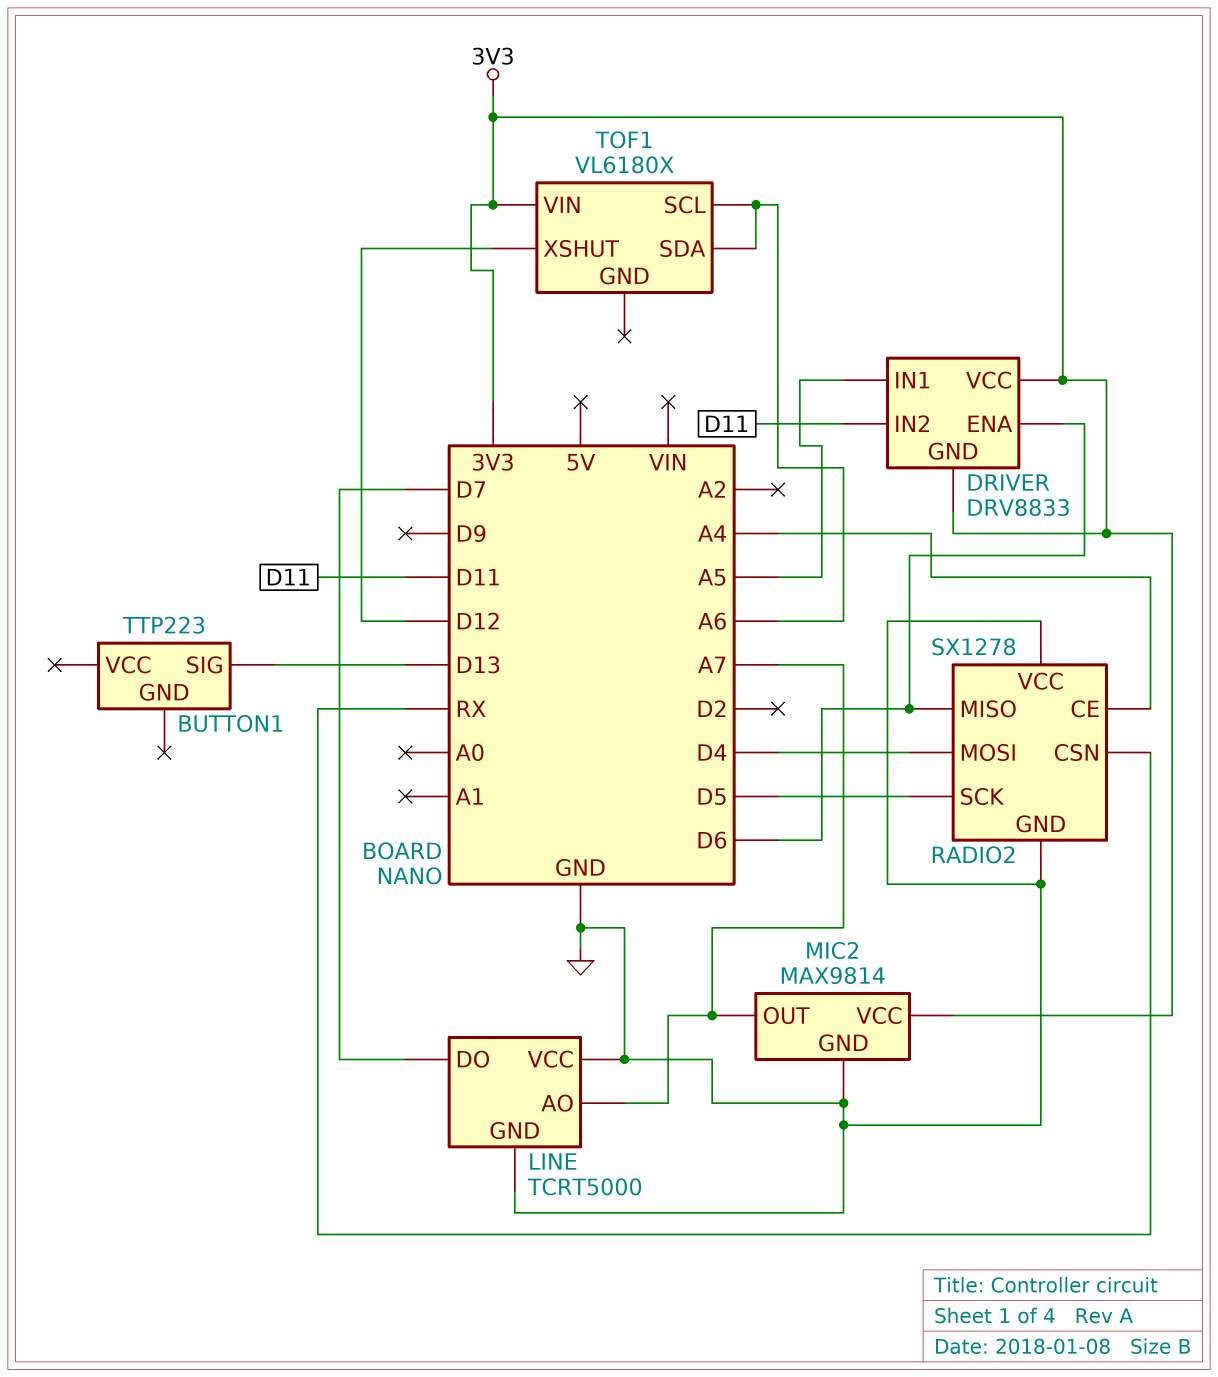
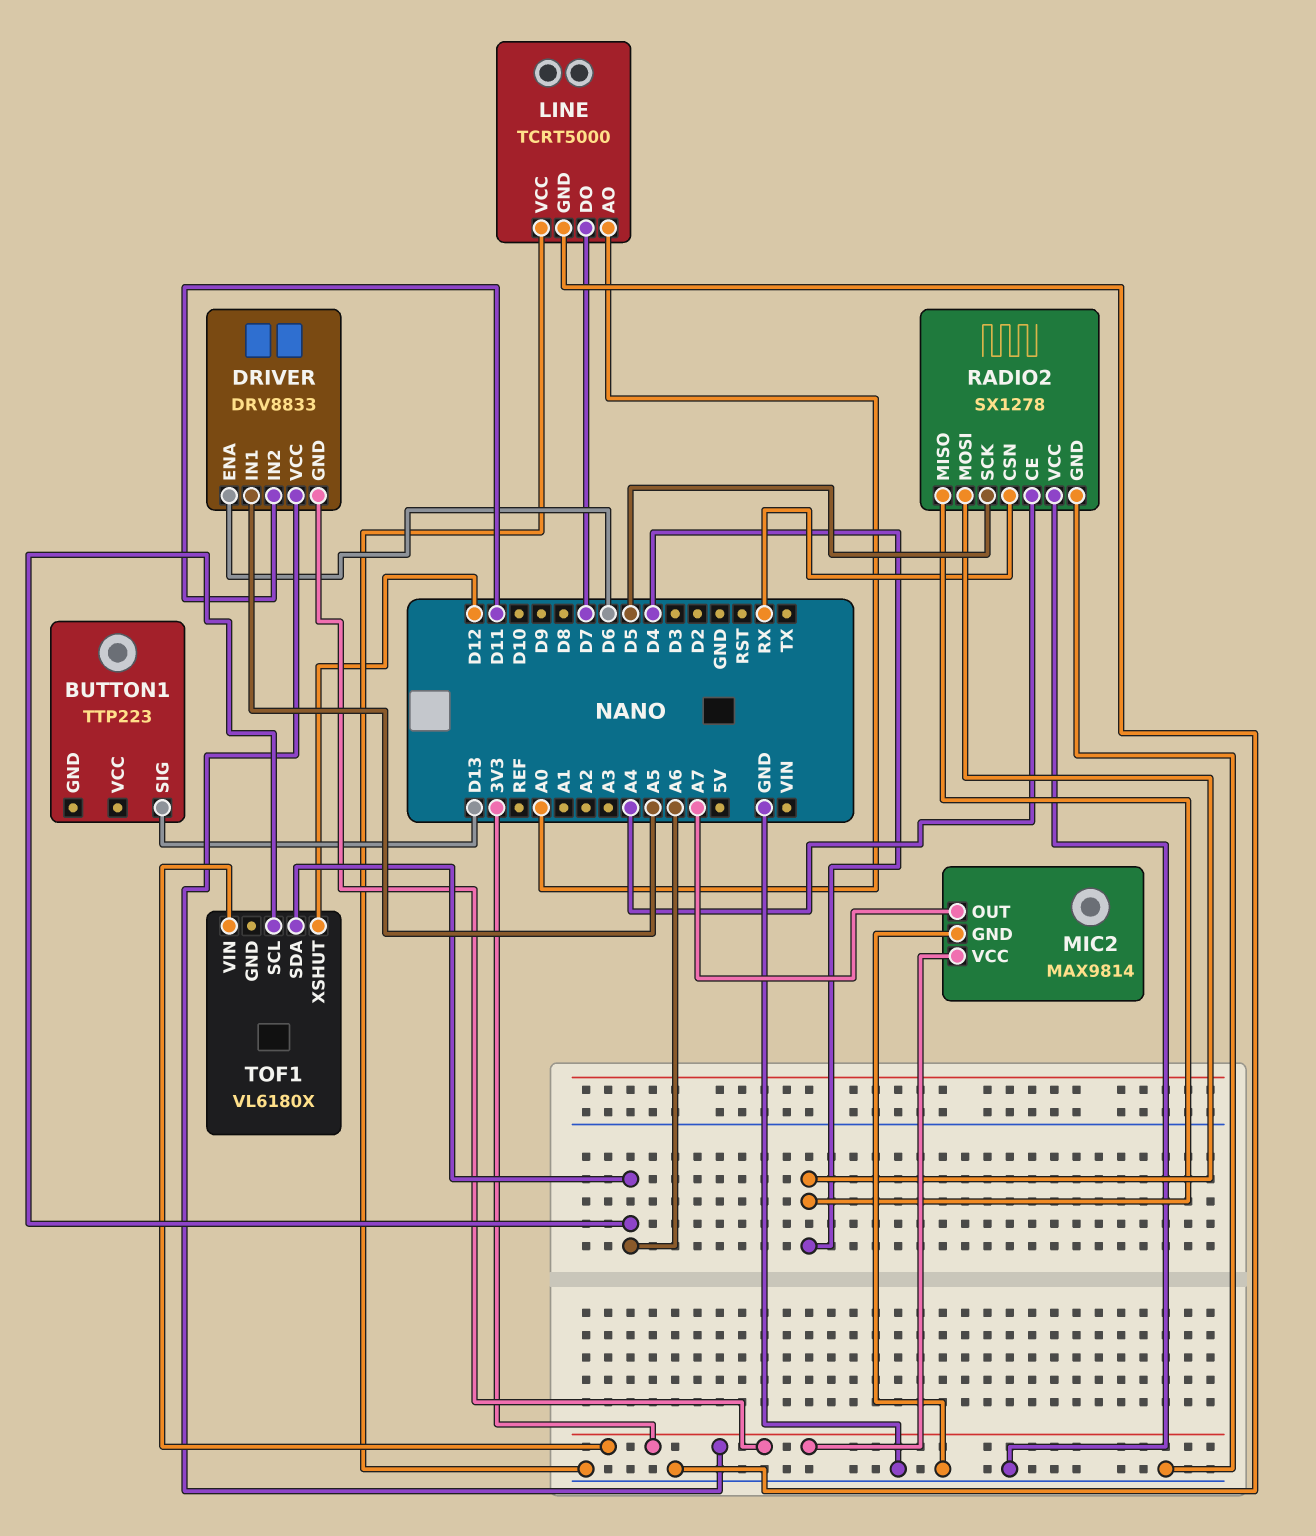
LINE pin AO: A7 -> A0
RADIO2 pin MISO: D6 -> D4

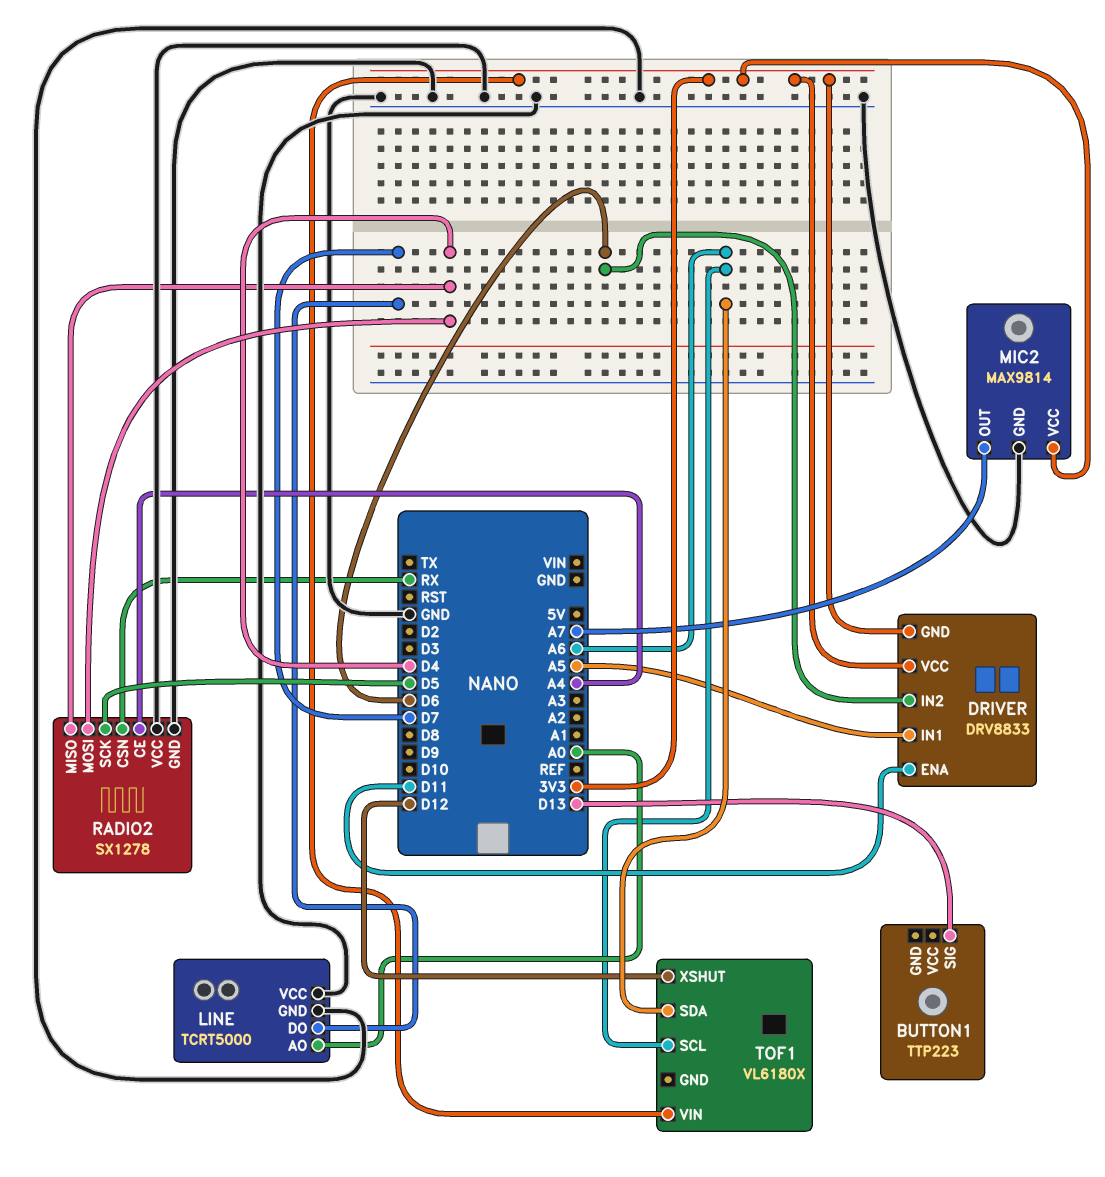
DRIVER pin ENA: D6 -> D11
DRIVER pin IN2: D11 -> D6

